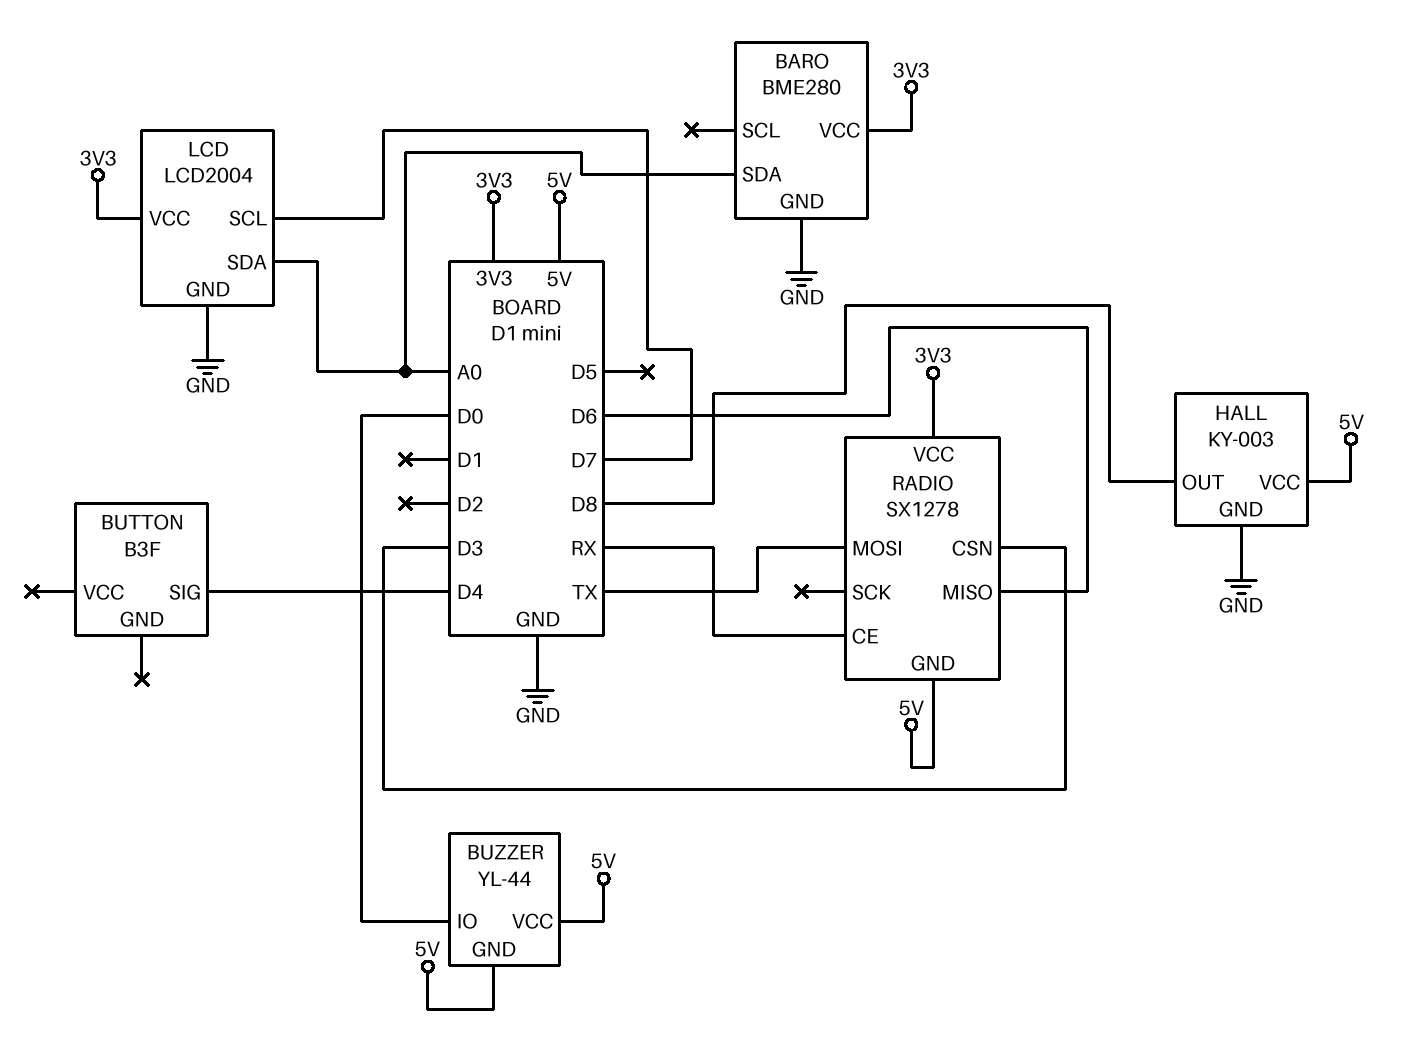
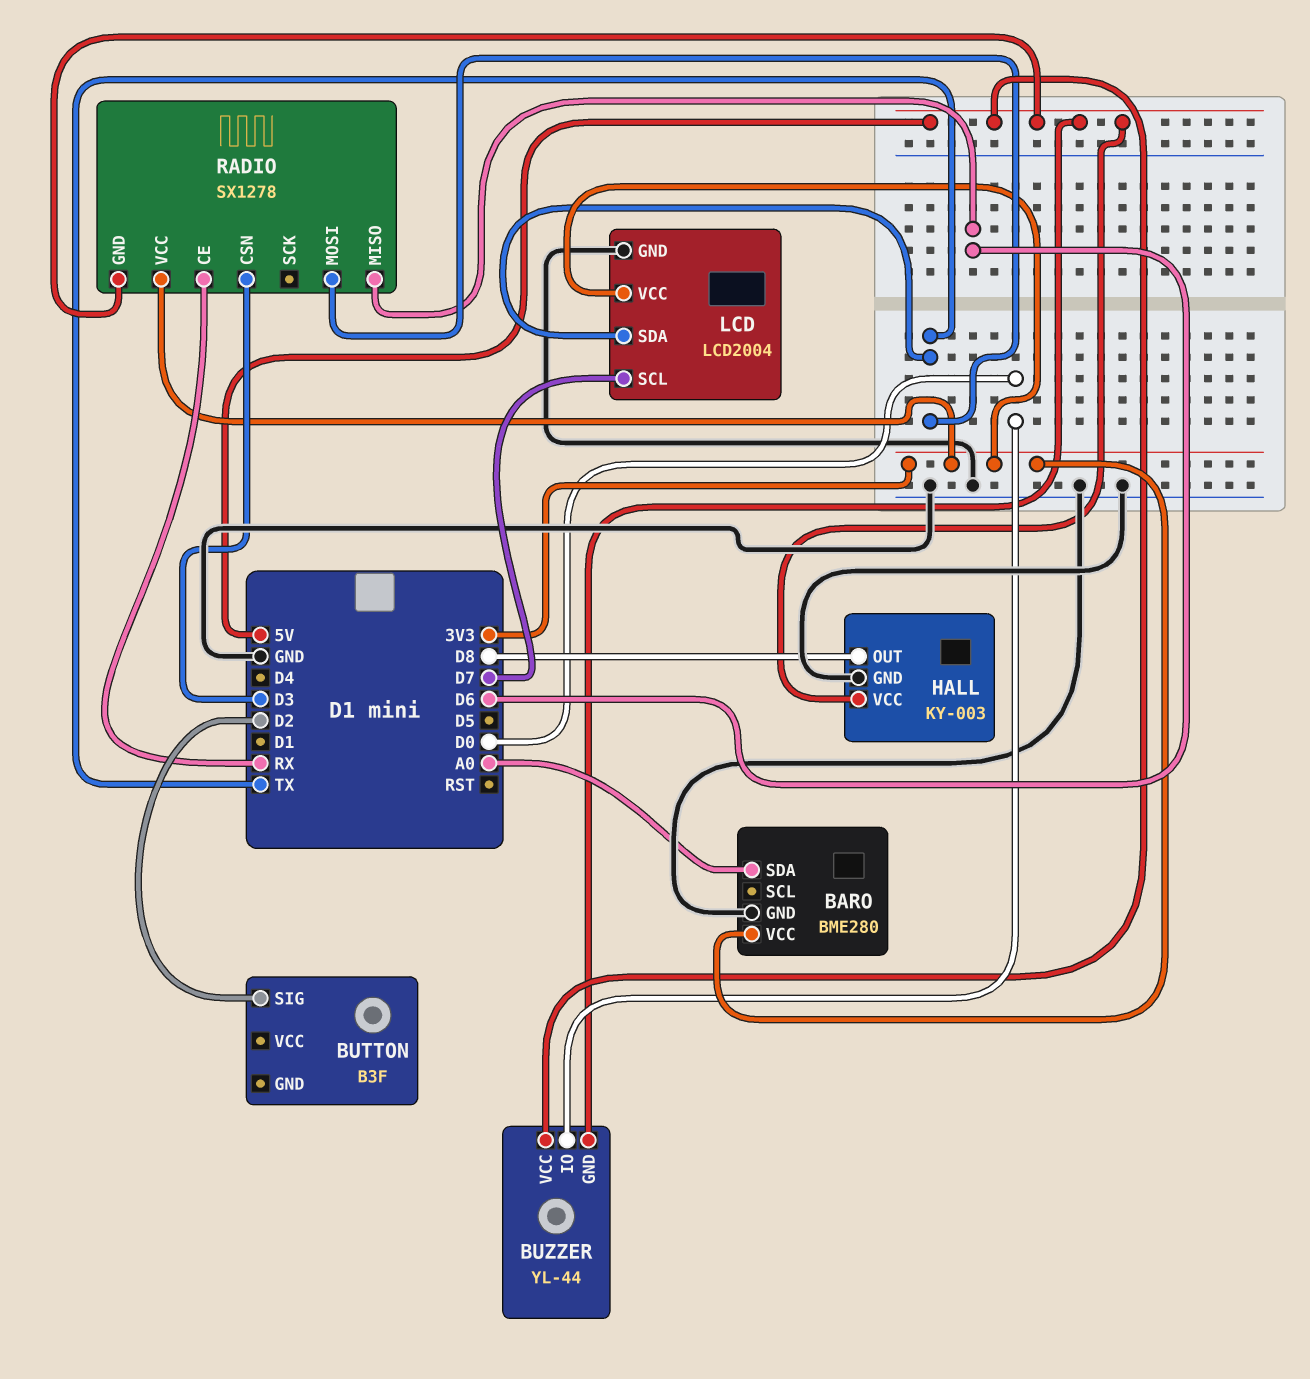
BUTTON pin SIG: D4 -> D2
LCD pin SDA: A0 -> TX

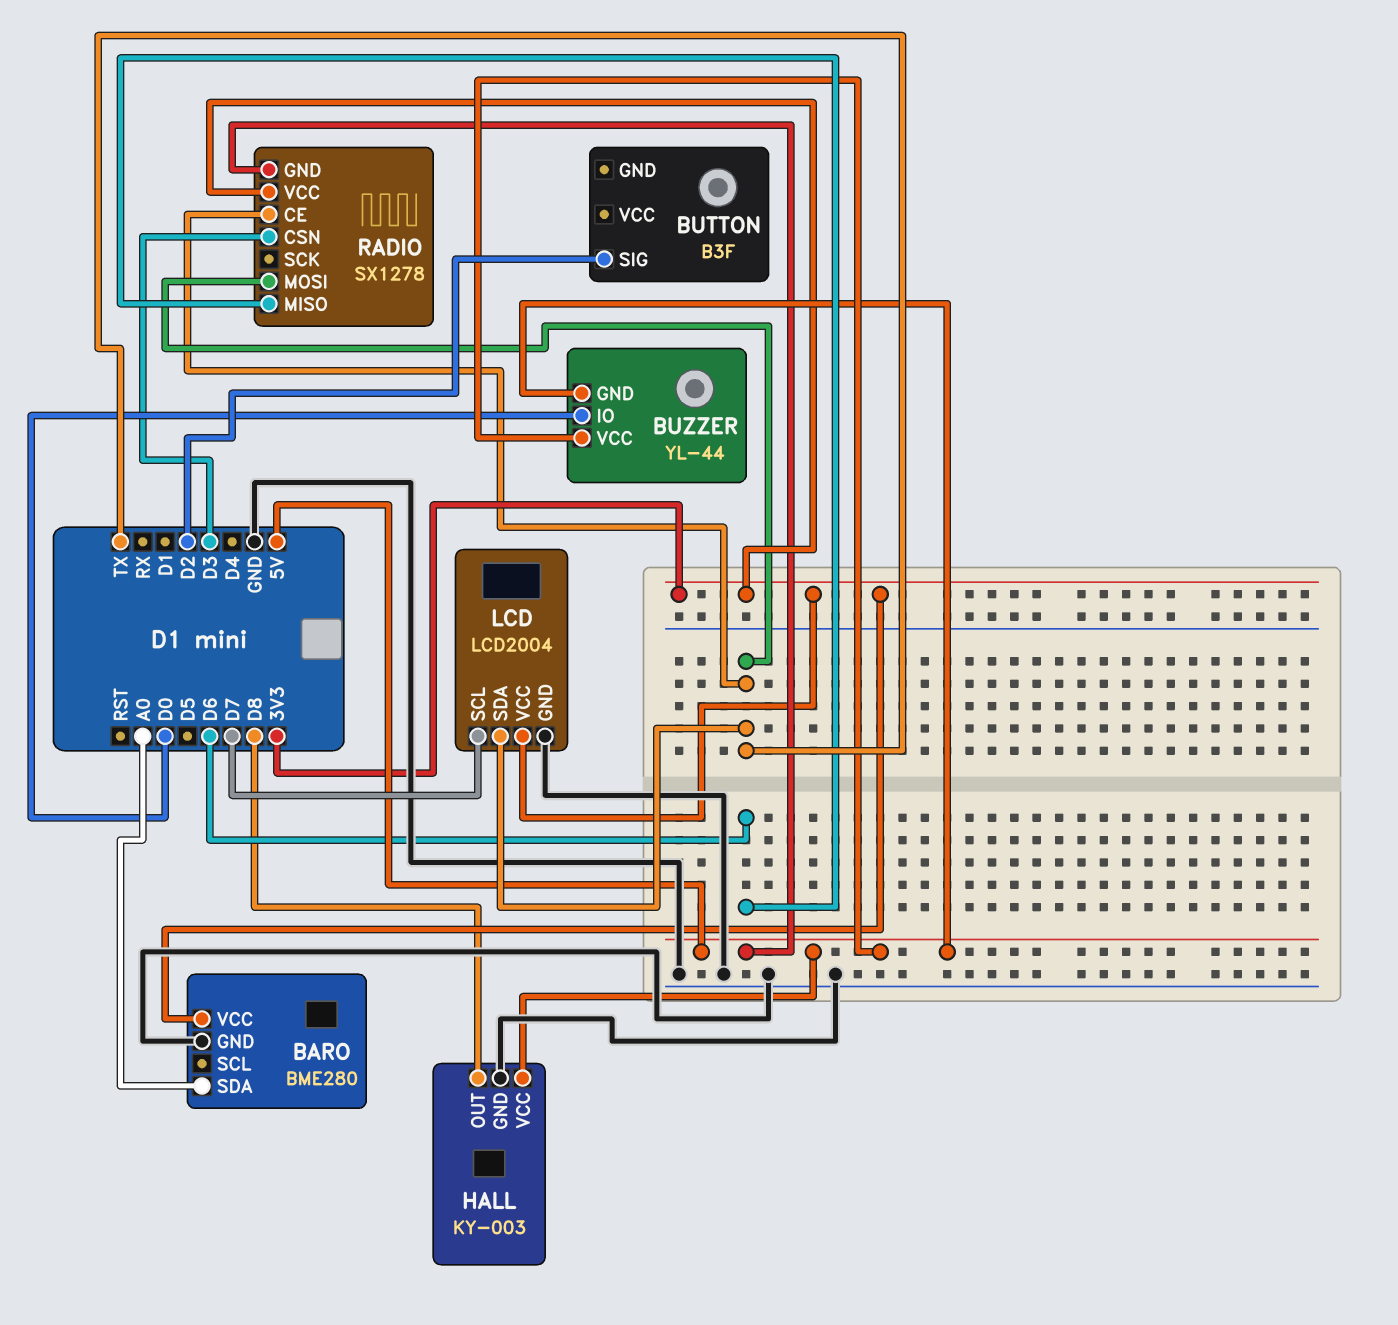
RADIO pin CE: RX -> TX

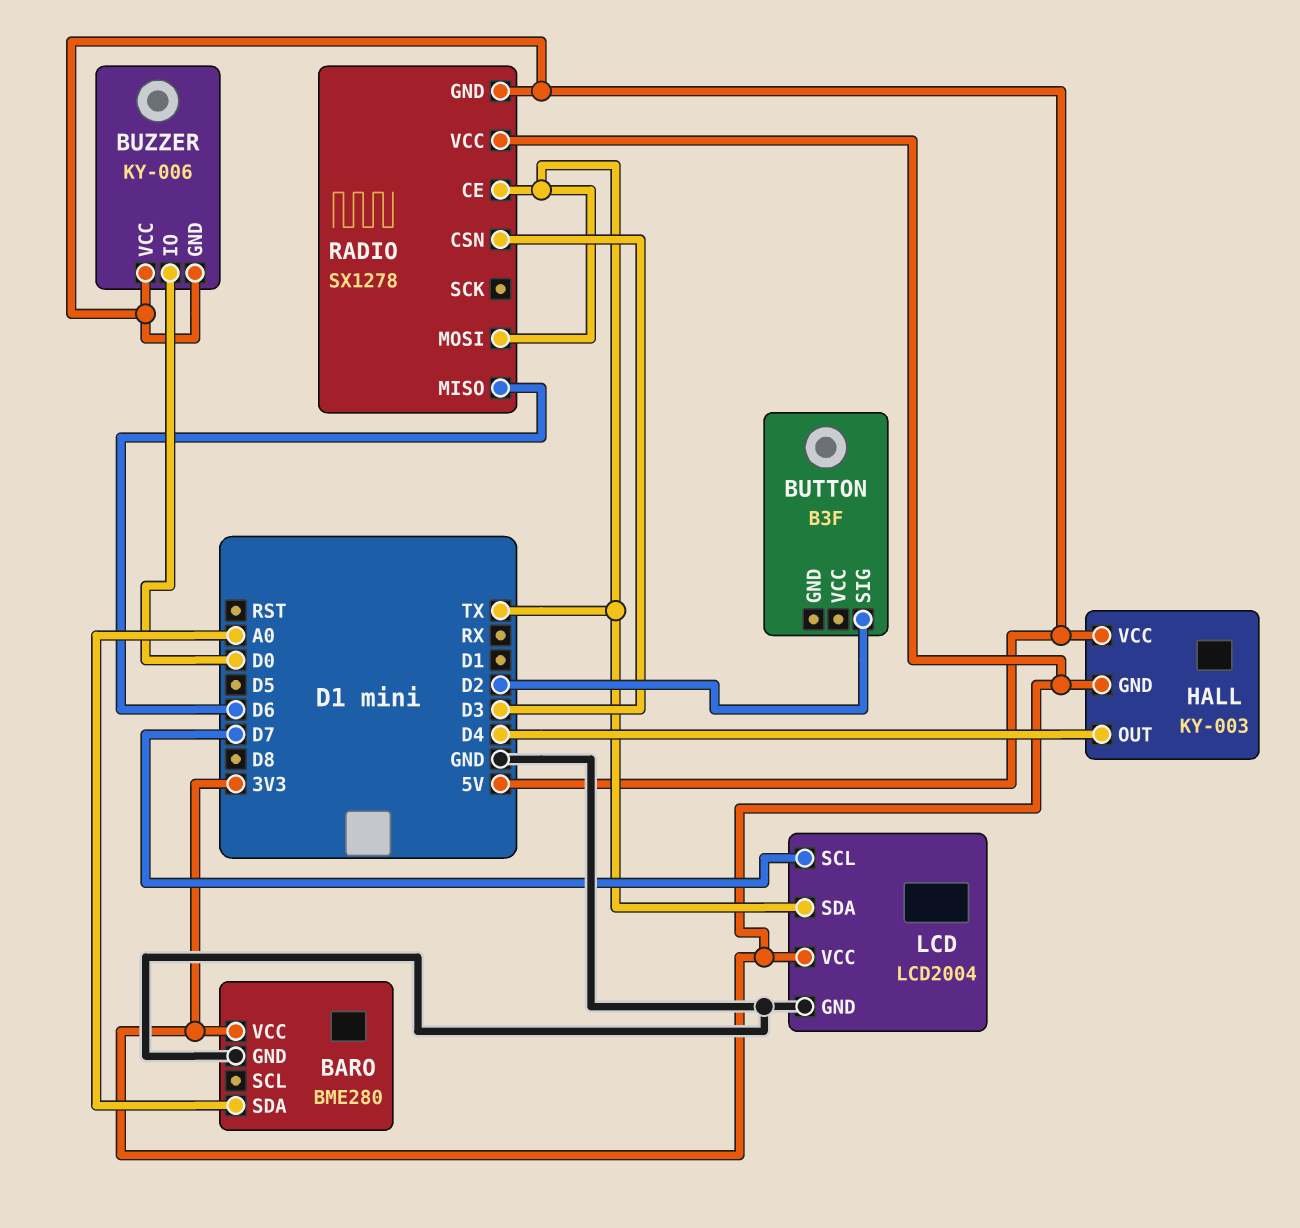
BUZZER: YL-44 -> KY-006
HALL pin GND: GND -> 3V3
HALL pin OUT: D8 -> D4

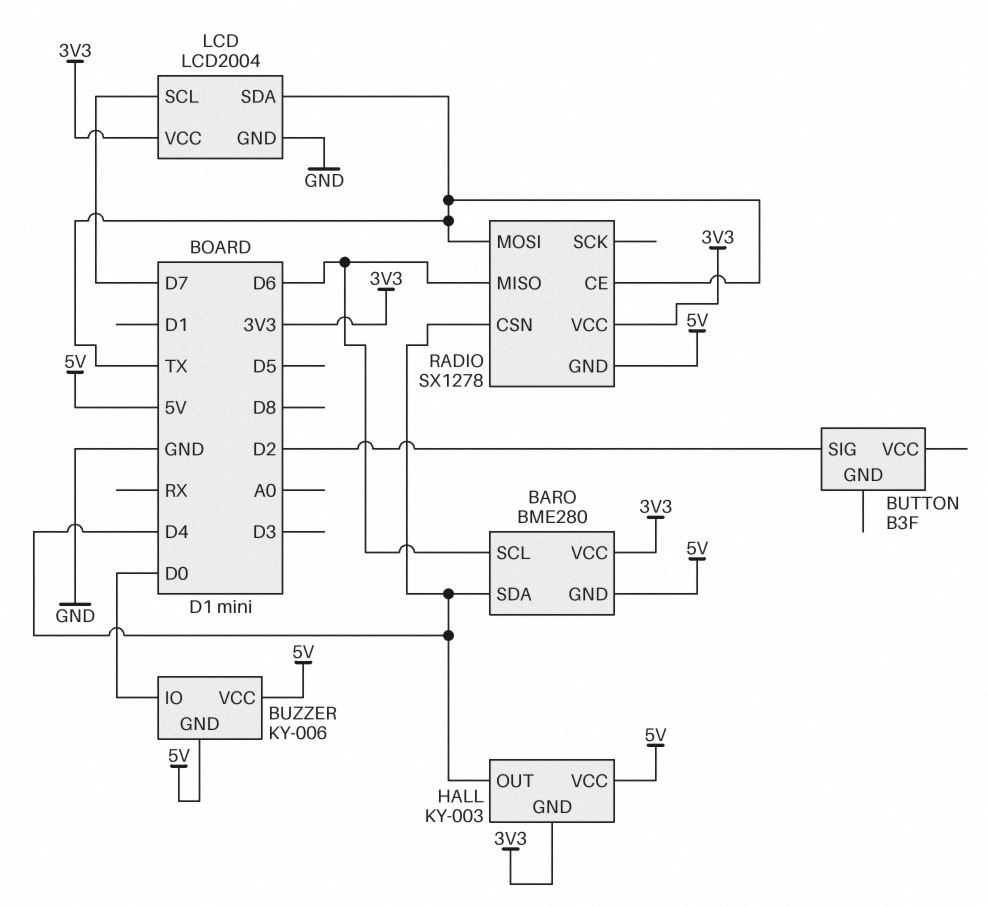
BARO pin GND: GND -> 5V
BARO pin SCL: none -> D6
BARO pin SDA: A0 -> D4
RADIO pin CSN: D3 -> D4

